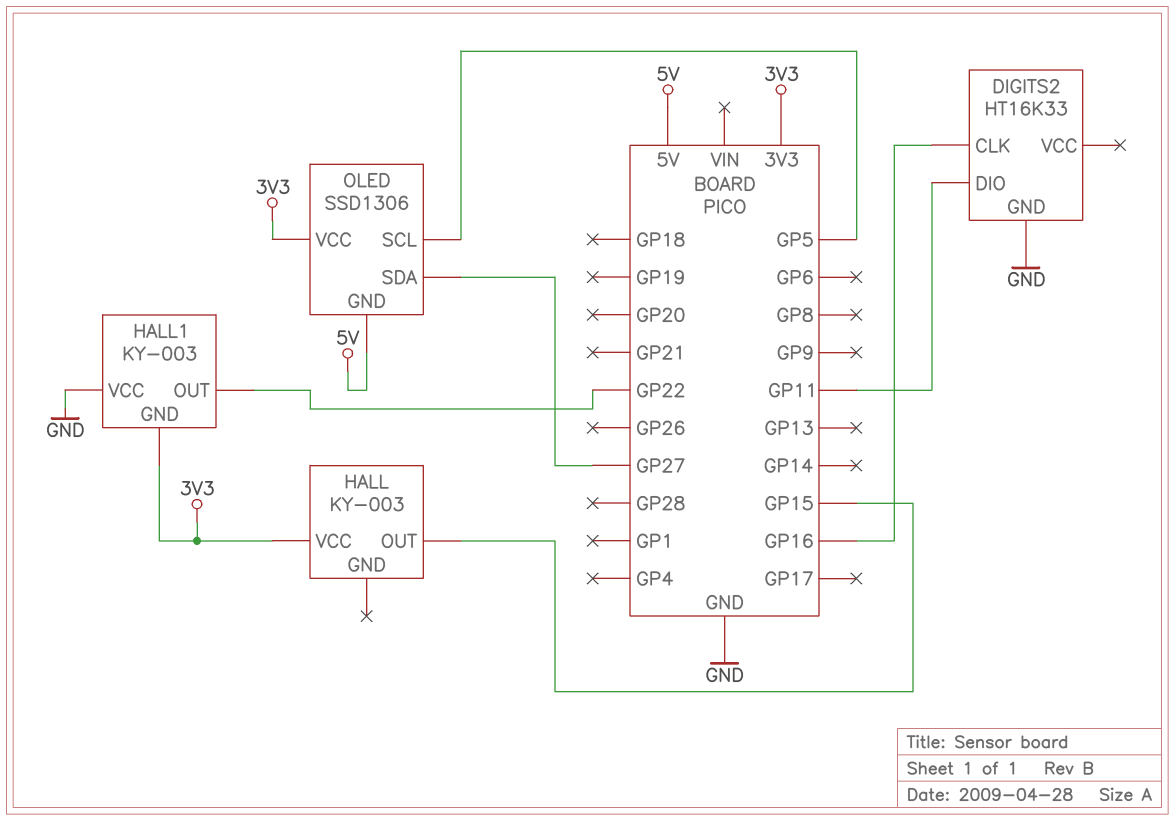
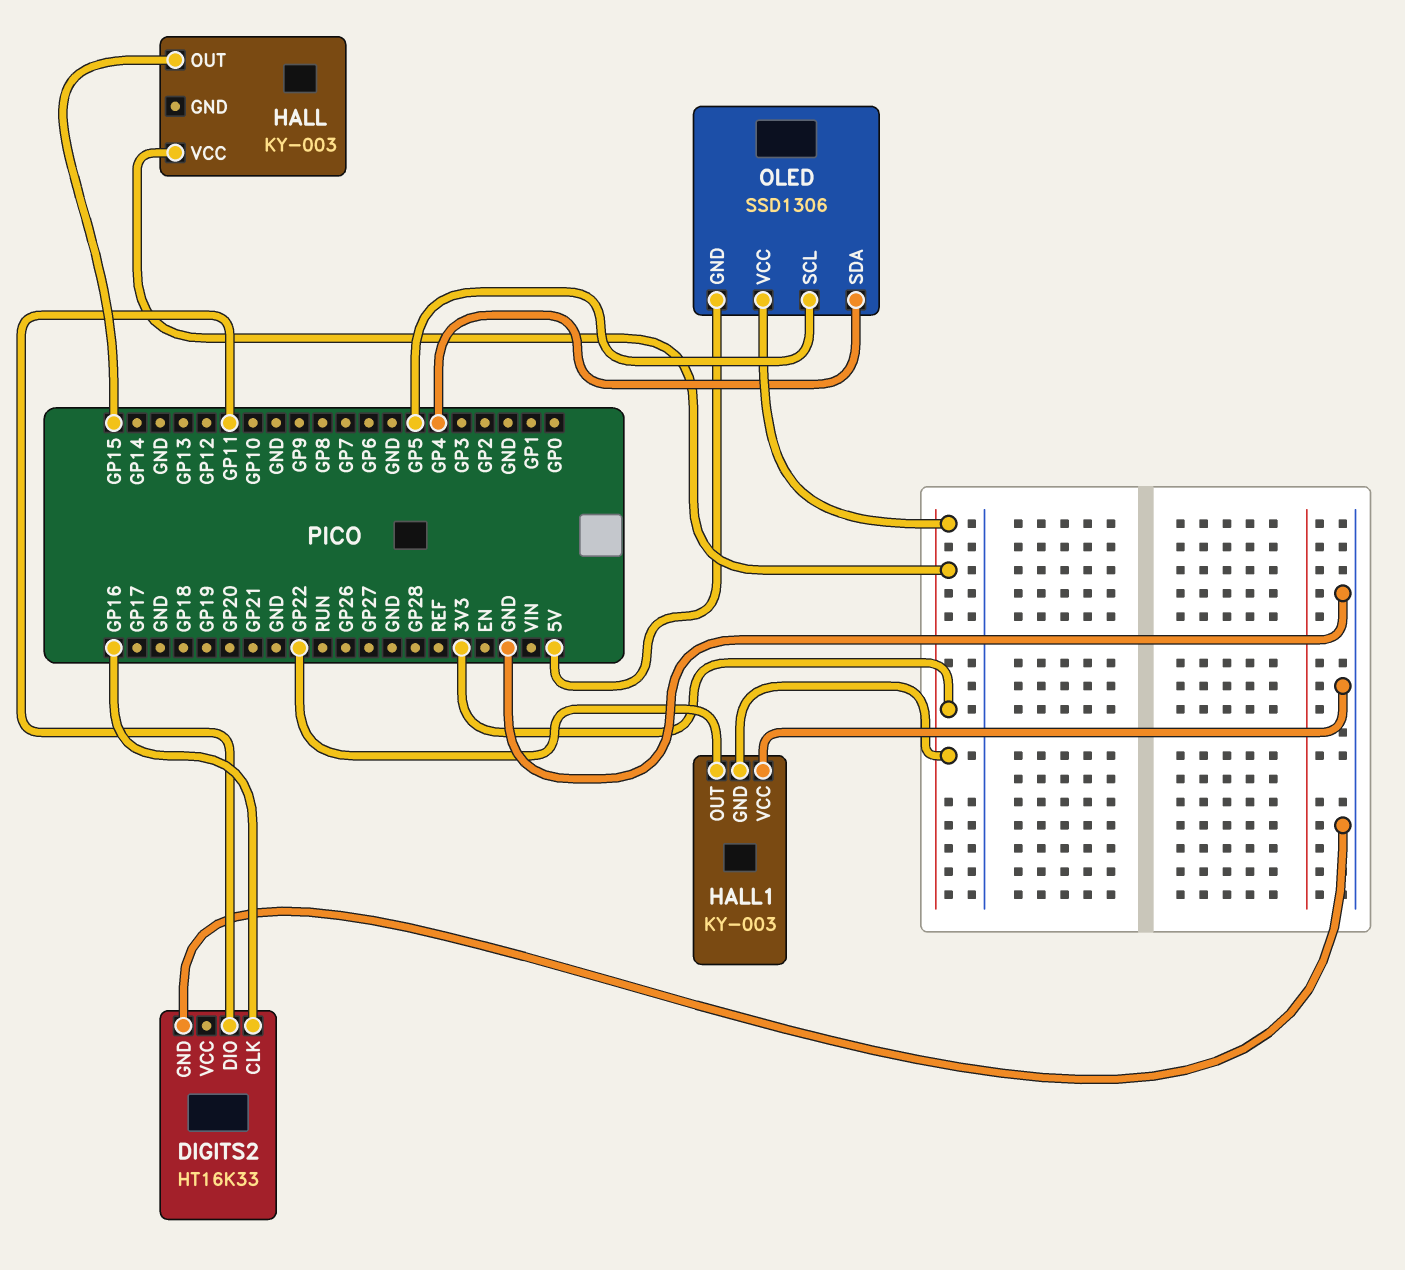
OLED pin SDA: GP27 -> GP4

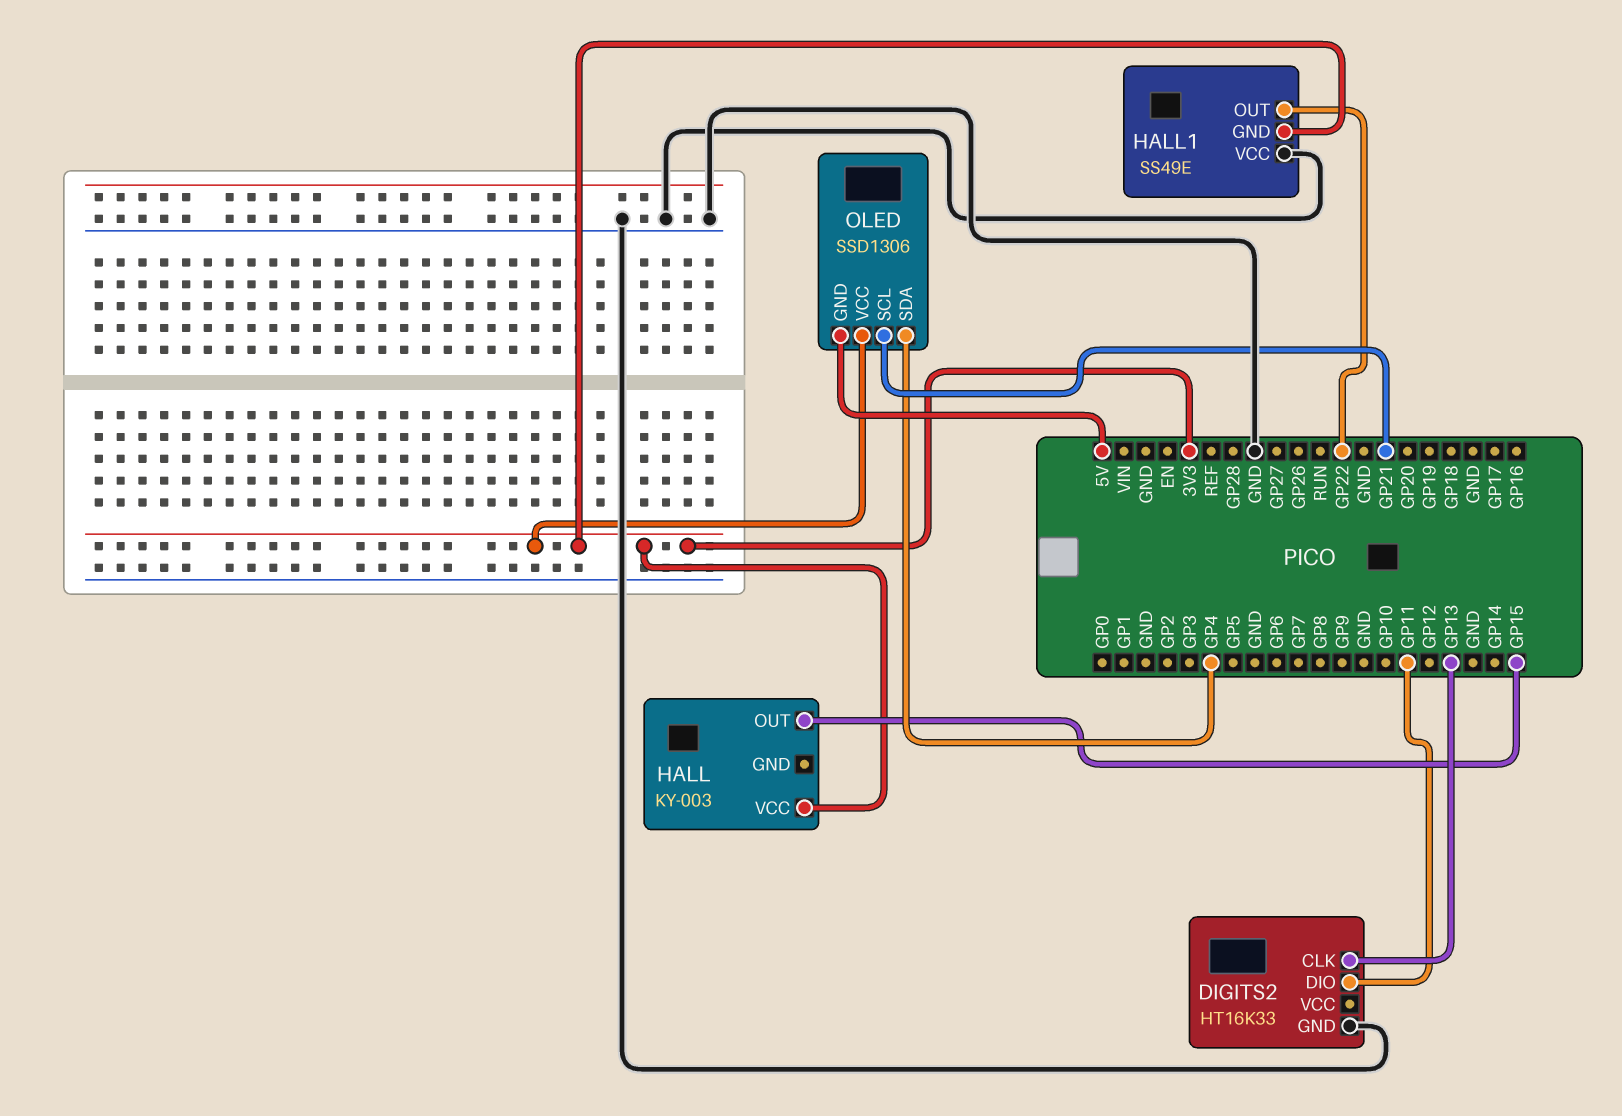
DIGITS2 pin CLK: GP16 -> GP13
HALL1: KY-003 -> SS49E
OLED pin SCL: GP5 -> GP21

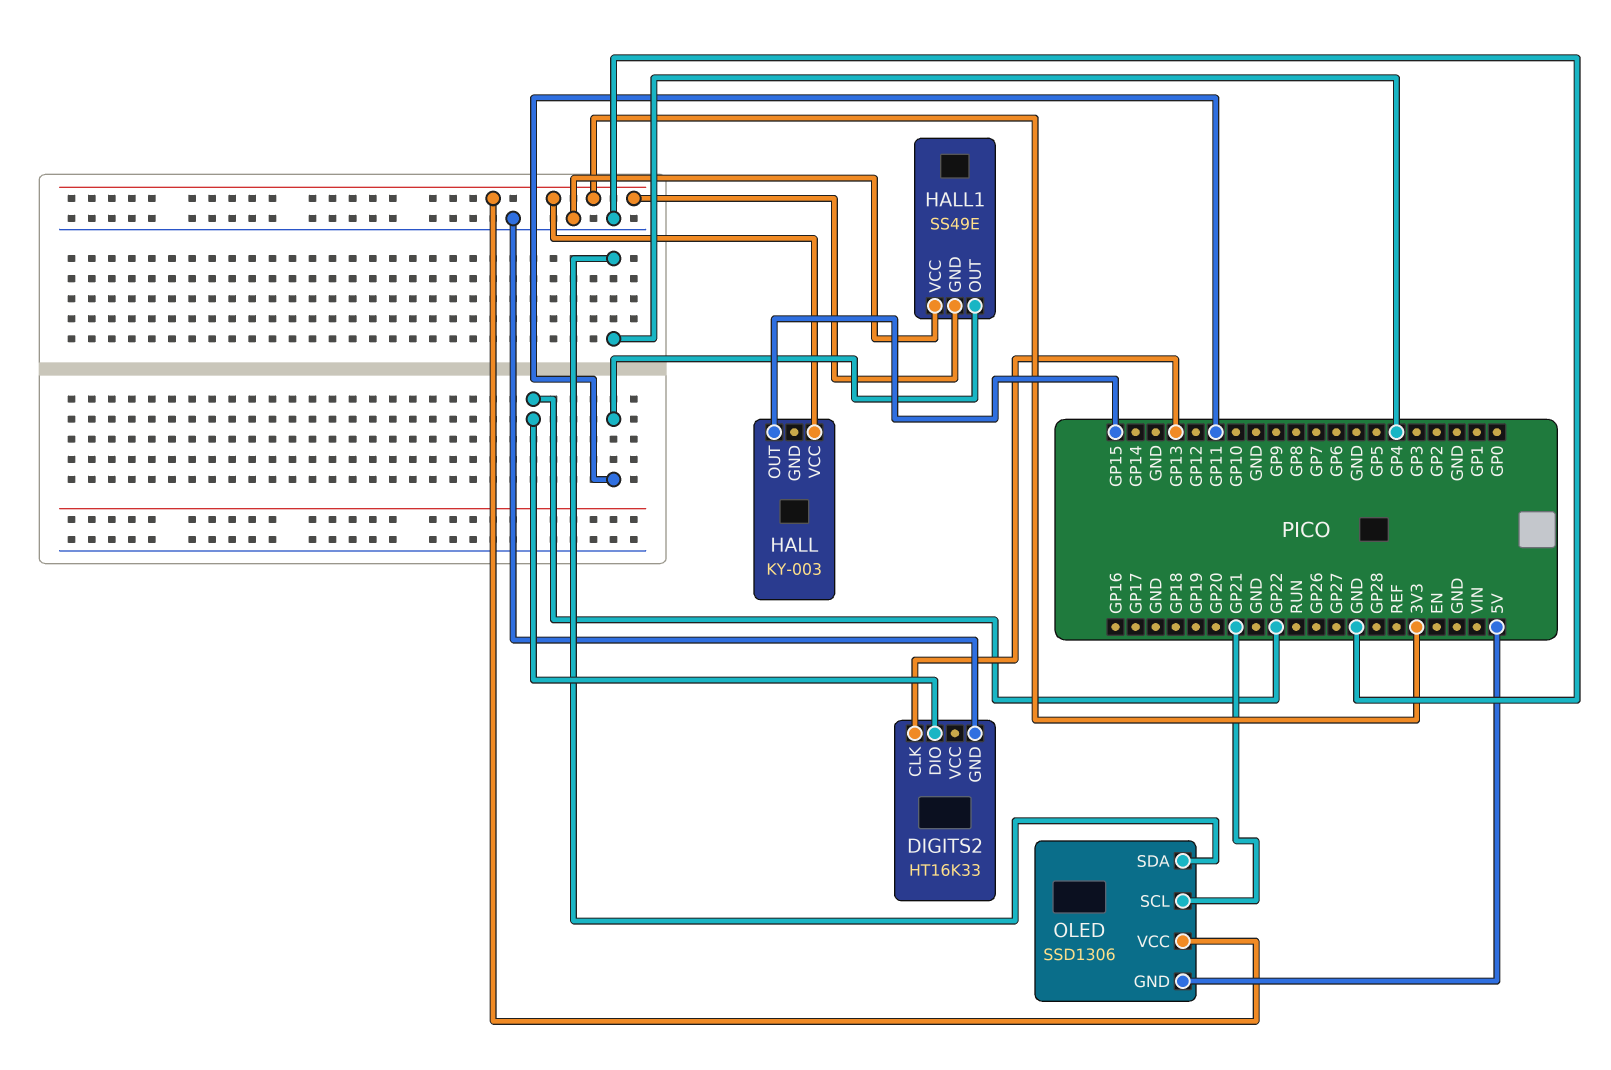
DIGITS2 pin DIO: GP11 -> GP22
HALL1 pin OUT: GP22 -> GP11

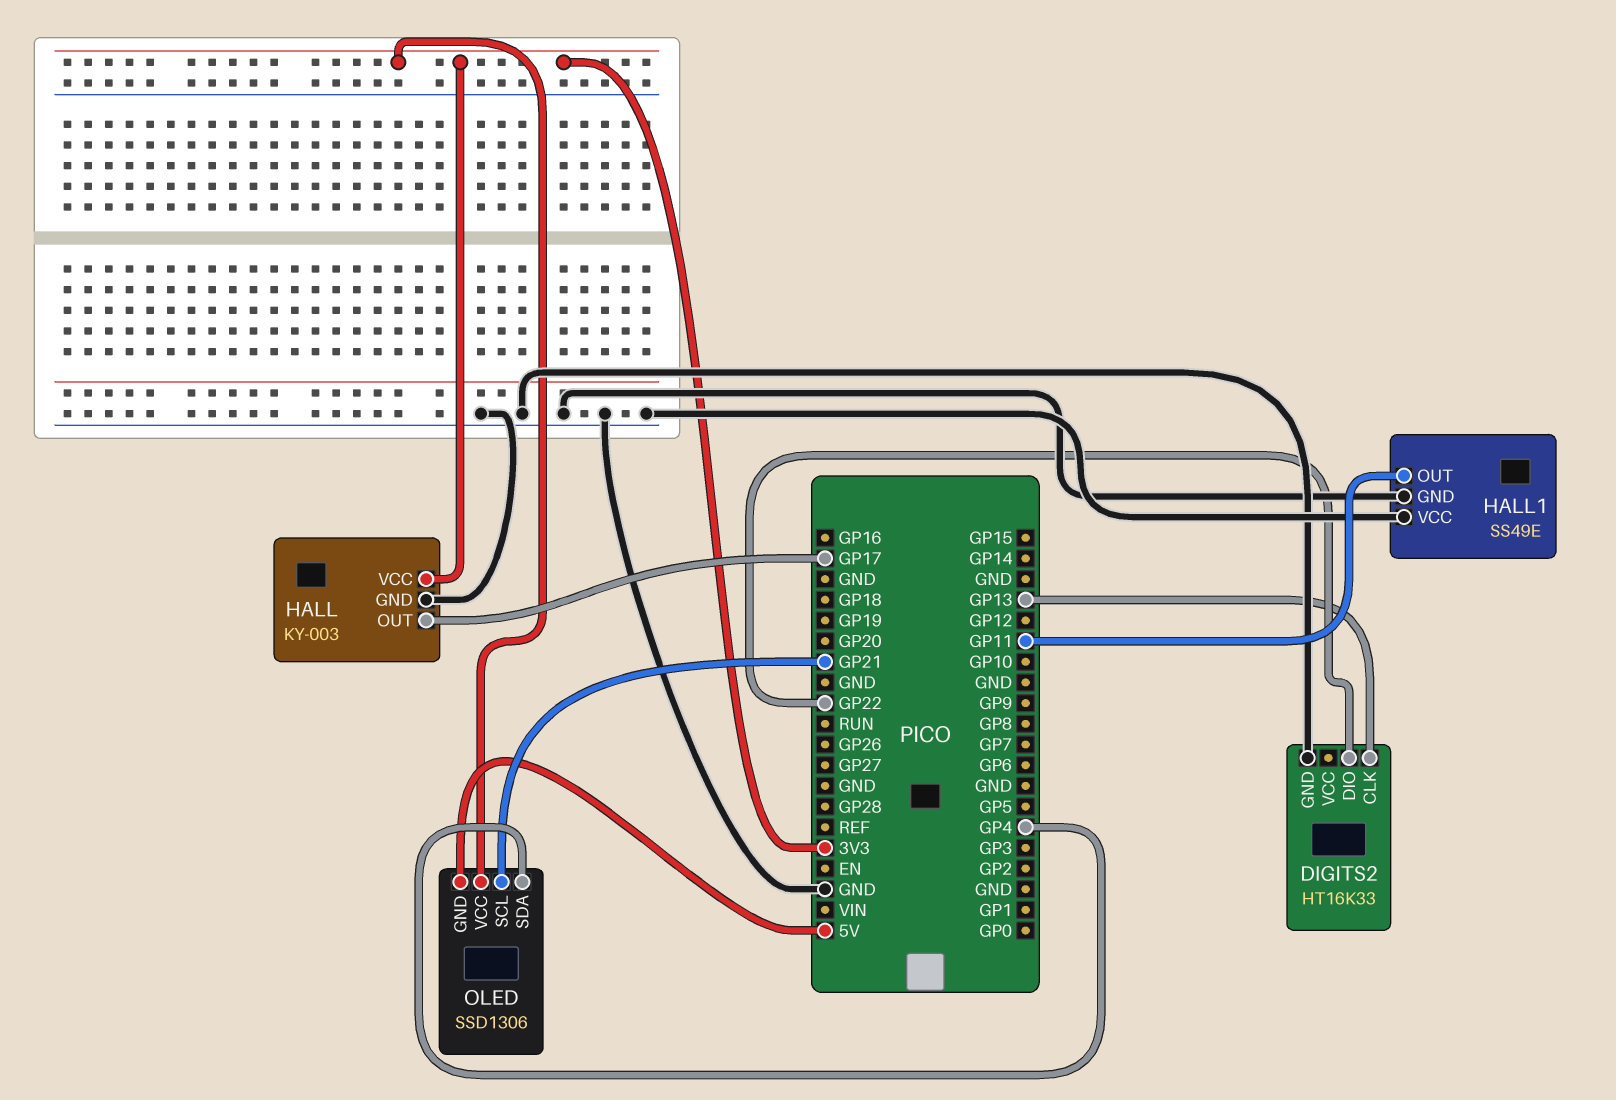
HALL pin GND: none -> GND
HALL pin OUT: GP15 -> GP17
HALL1 pin GND: 3V3 -> GND

